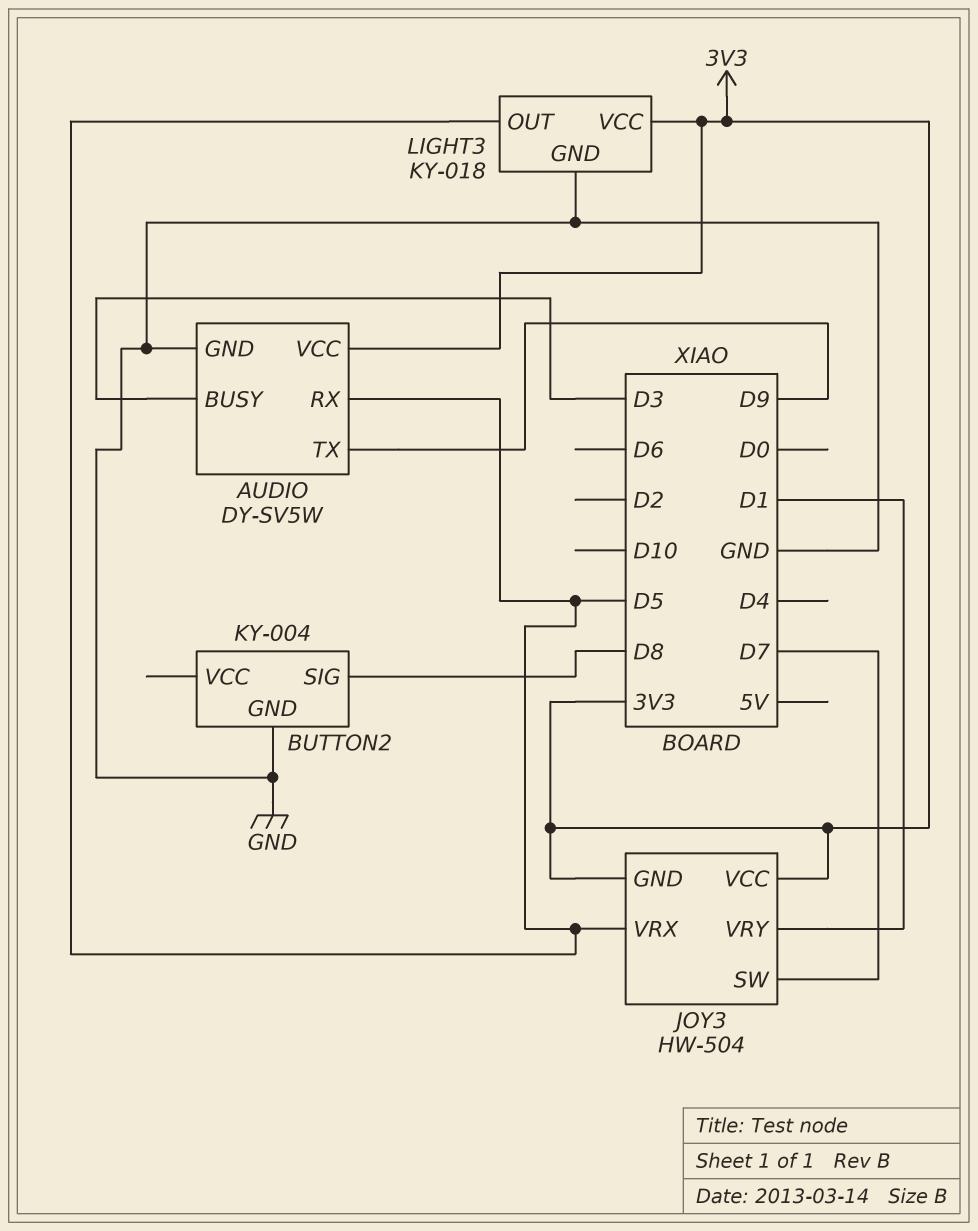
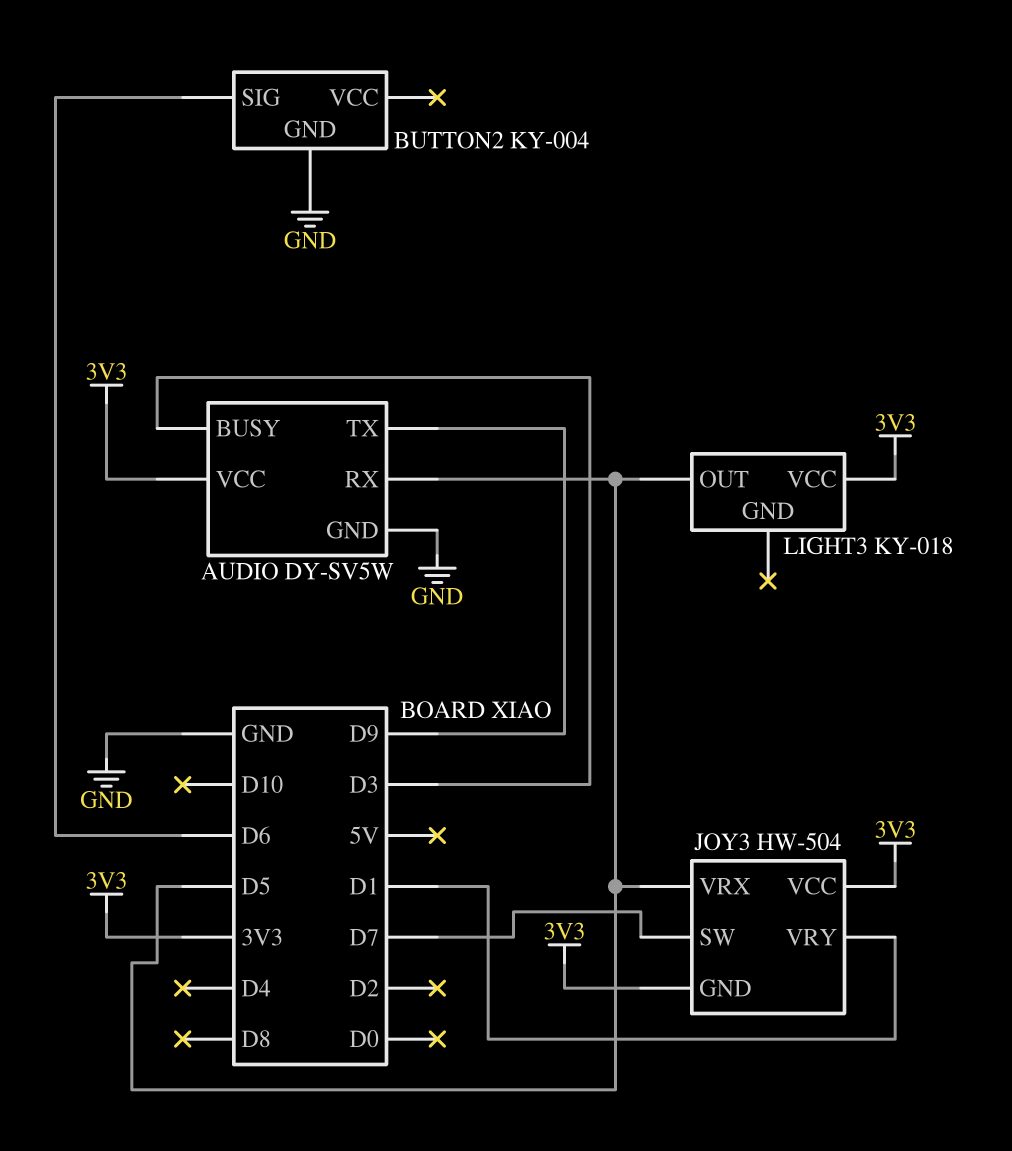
BUTTON2 pin SIG: D8 -> D6
LIGHT3 pin GND: GND -> none

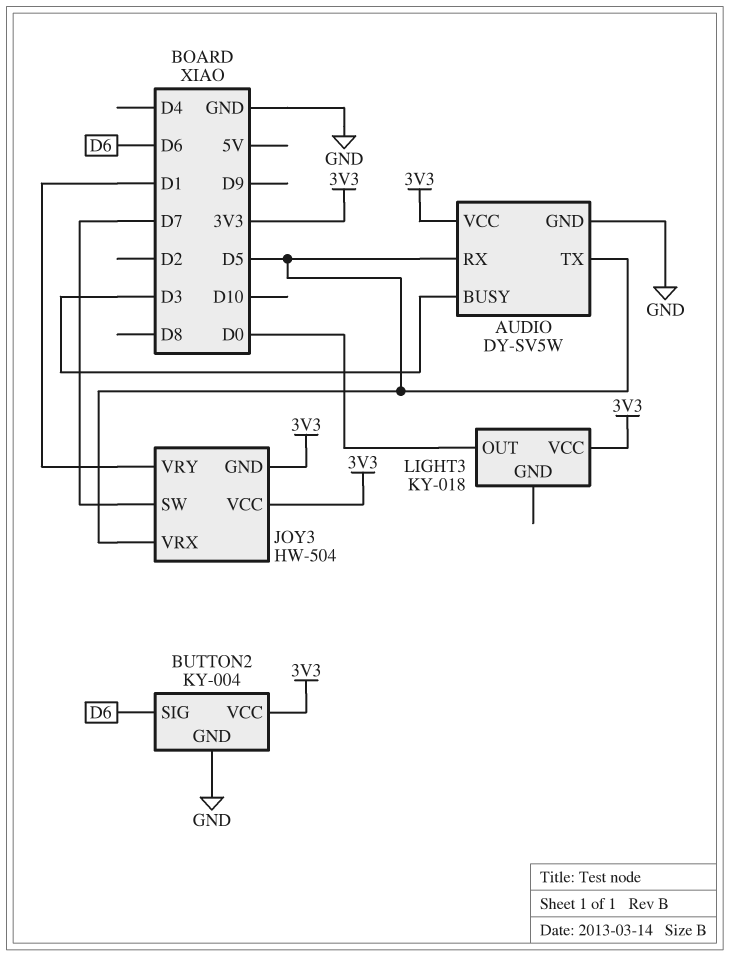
AUDIO pin TX: D9 -> D5
BUTTON2 pin VCC: none -> 3V3
LIGHT3 pin OUT: D5 -> D0

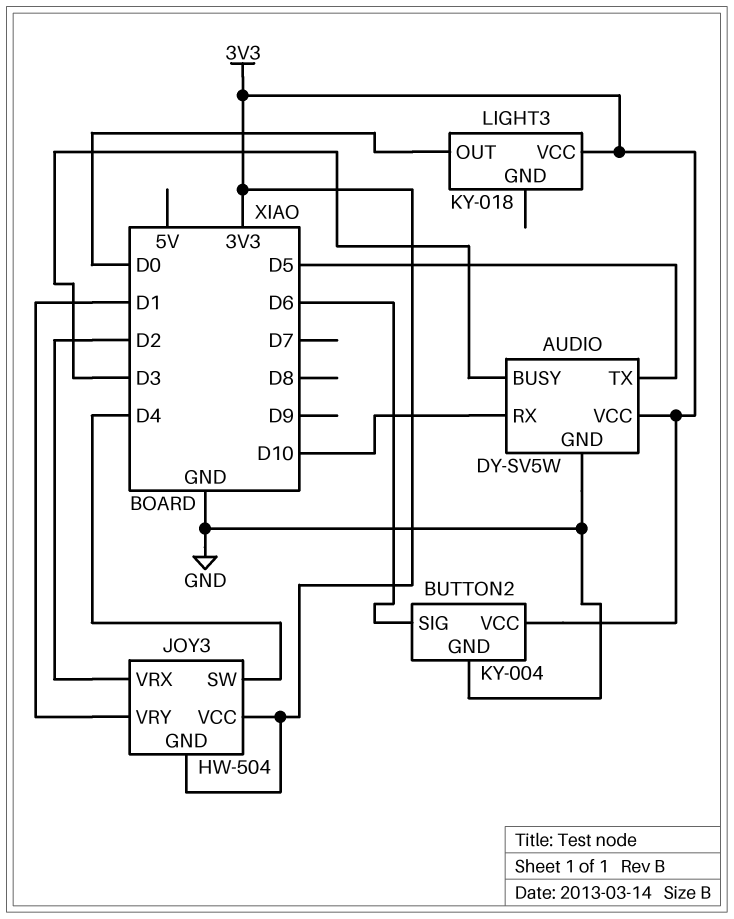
AUDIO pin RX: D5 -> D10
JOY3 pin SW: D7 -> D4
JOY3 pin VRX: D5 -> D2

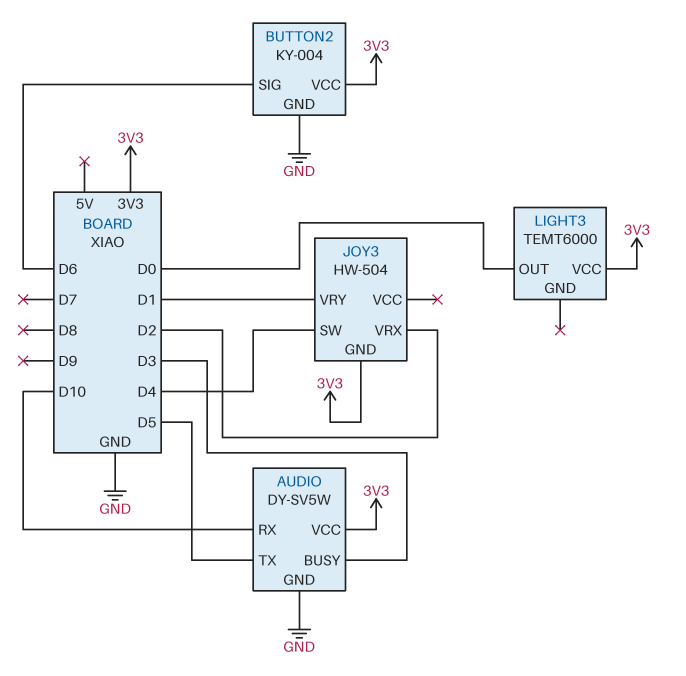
JOY3 pin VCC: 3V3 -> none
LIGHT3: KY-018 -> TEMT6000

